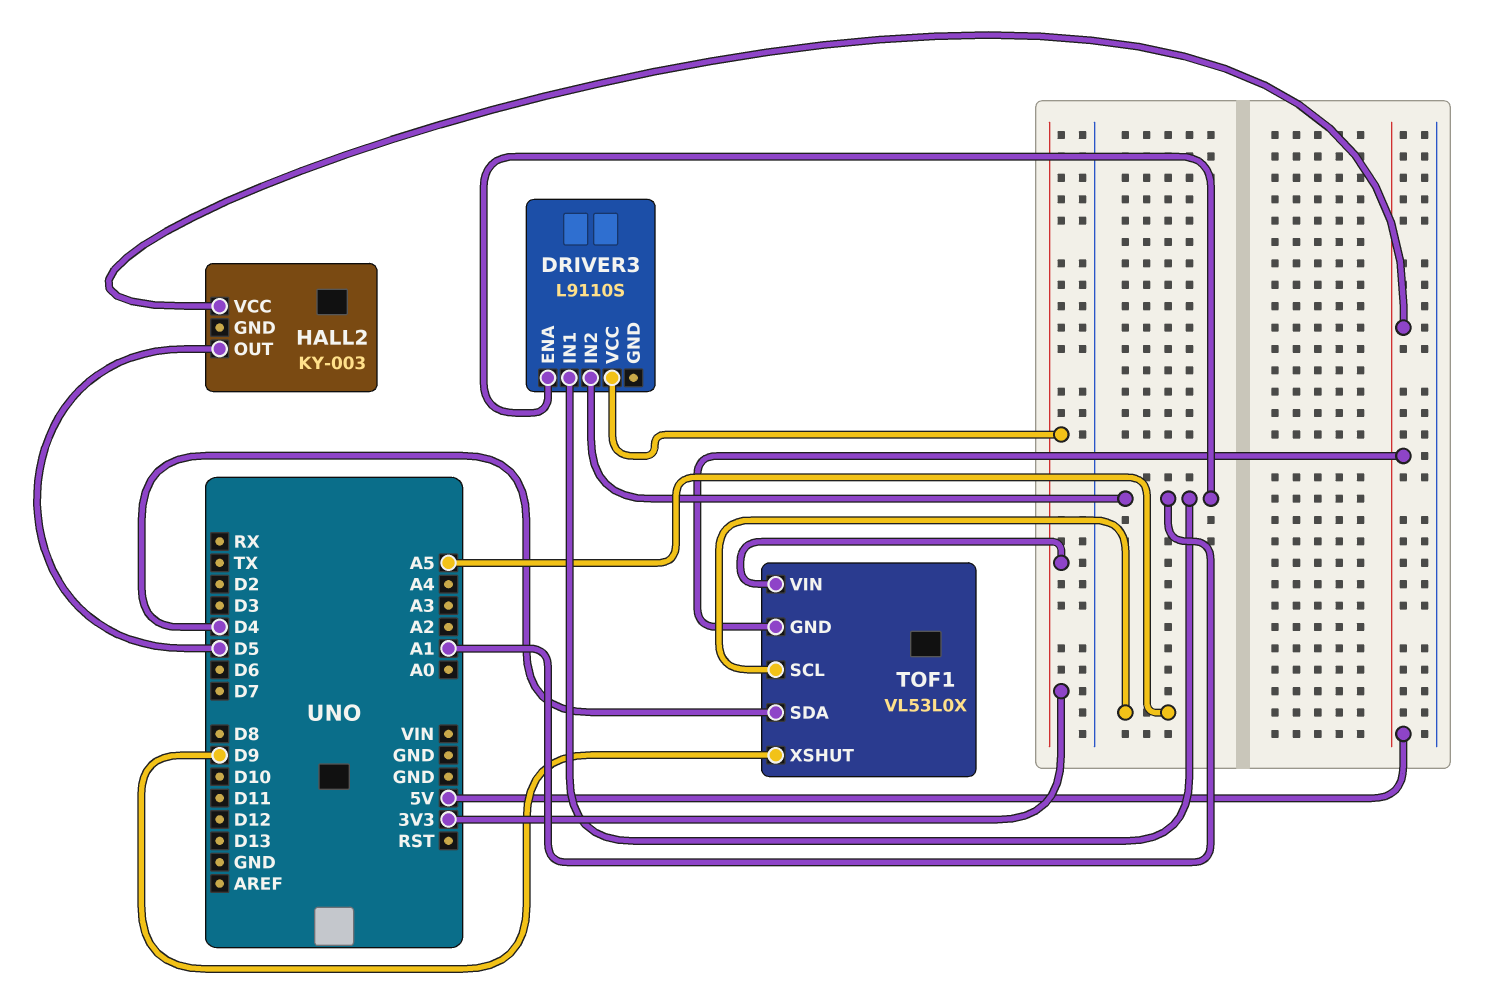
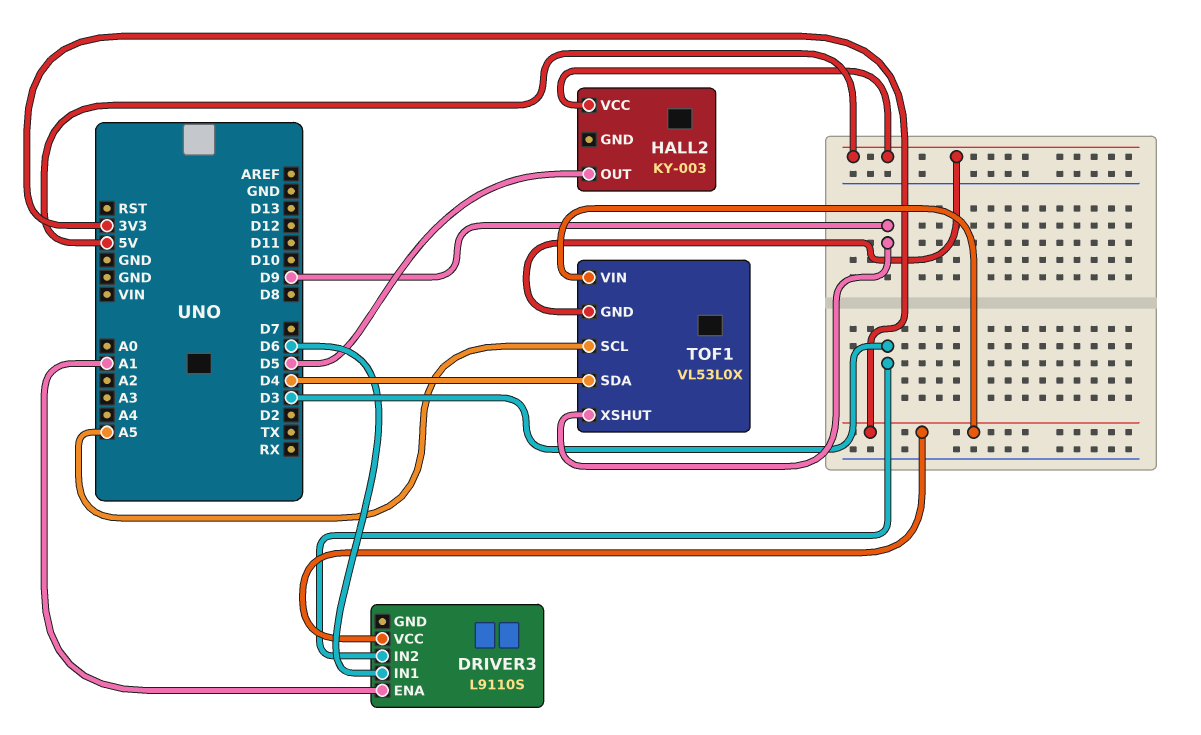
DRIVER3 pin IN1: A1 -> D6
DRIVER3 pin IN2: A1 -> D3

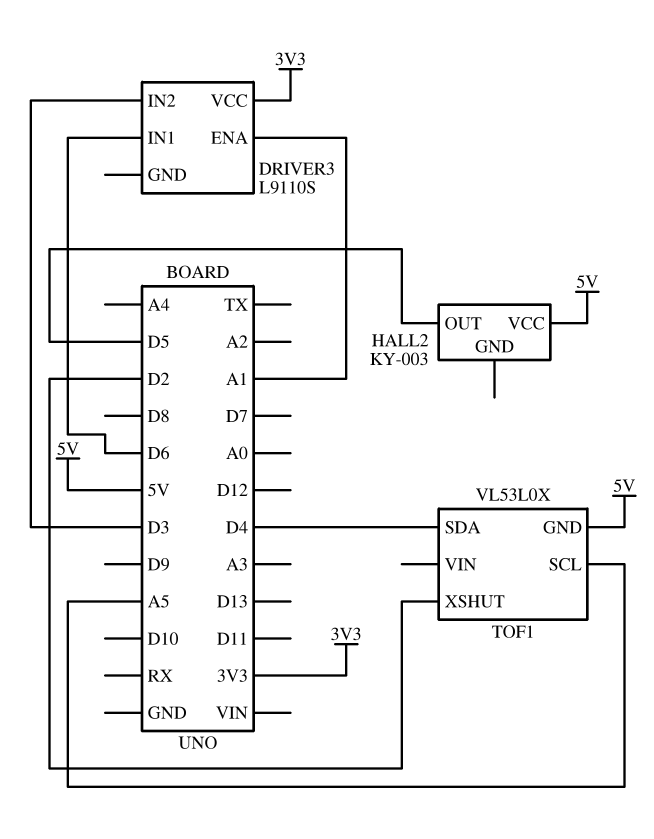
TOF1 pin VIN: 3V3 -> none
TOF1 pin XSHUT: D9 -> D2

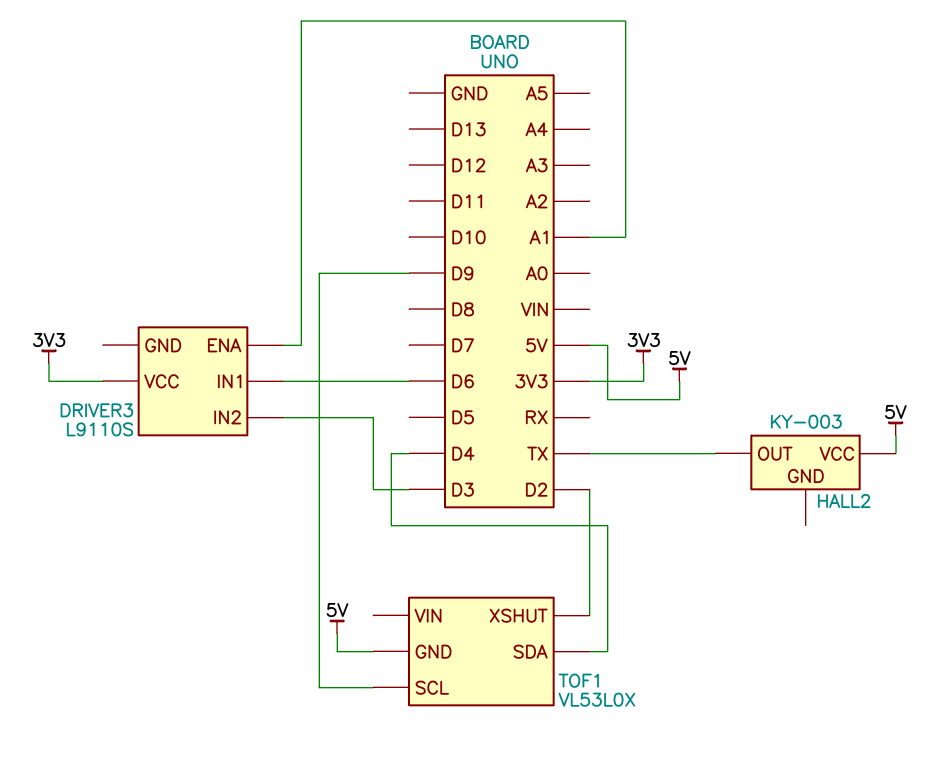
HALL2 pin OUT: D5 -> TX
TOF1 pin SCL: A5 -> D9

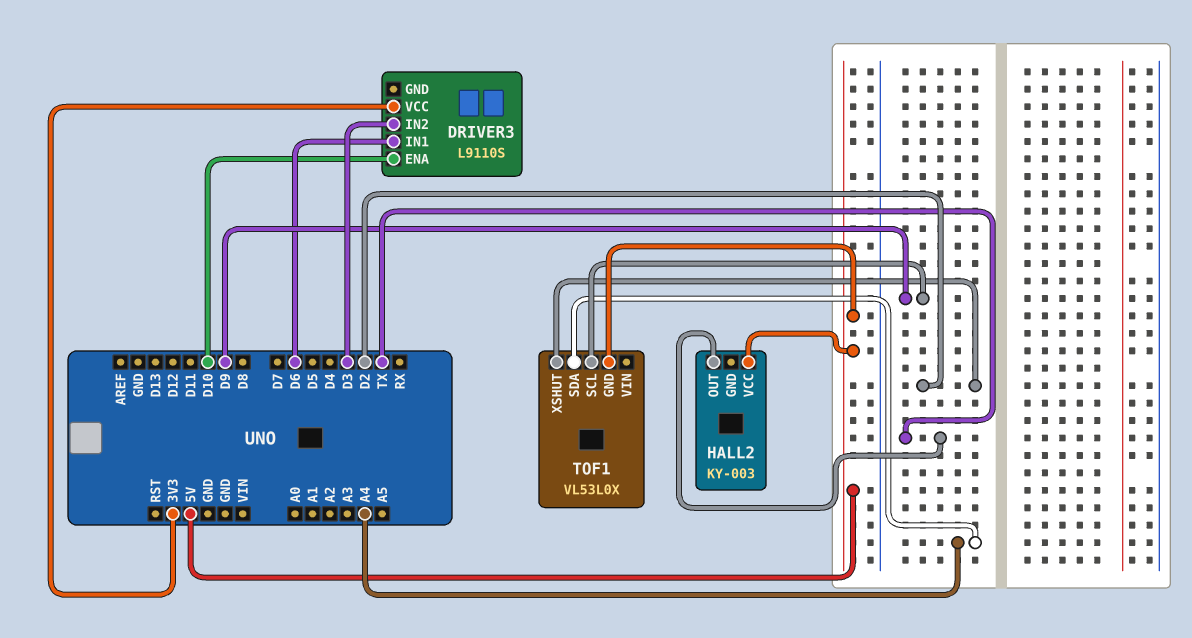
DRIVER3 pin ENA: A1 -> D10
TOF1 pin SDA: D4 -> A4

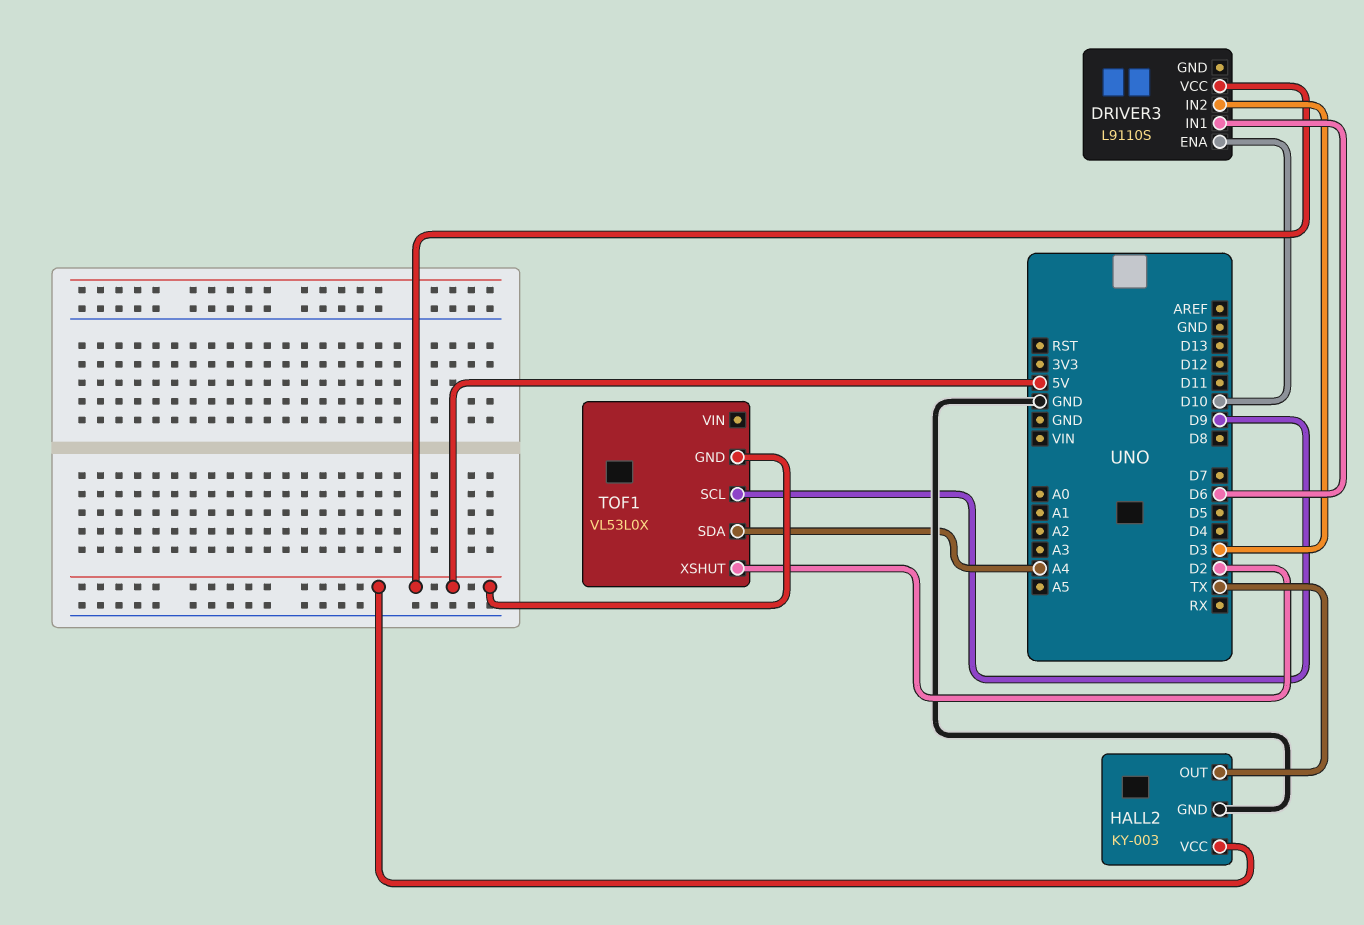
DRIVER3 pin VCC: 3V3 -> 5V
HALL2 pin GND: none -> GND

